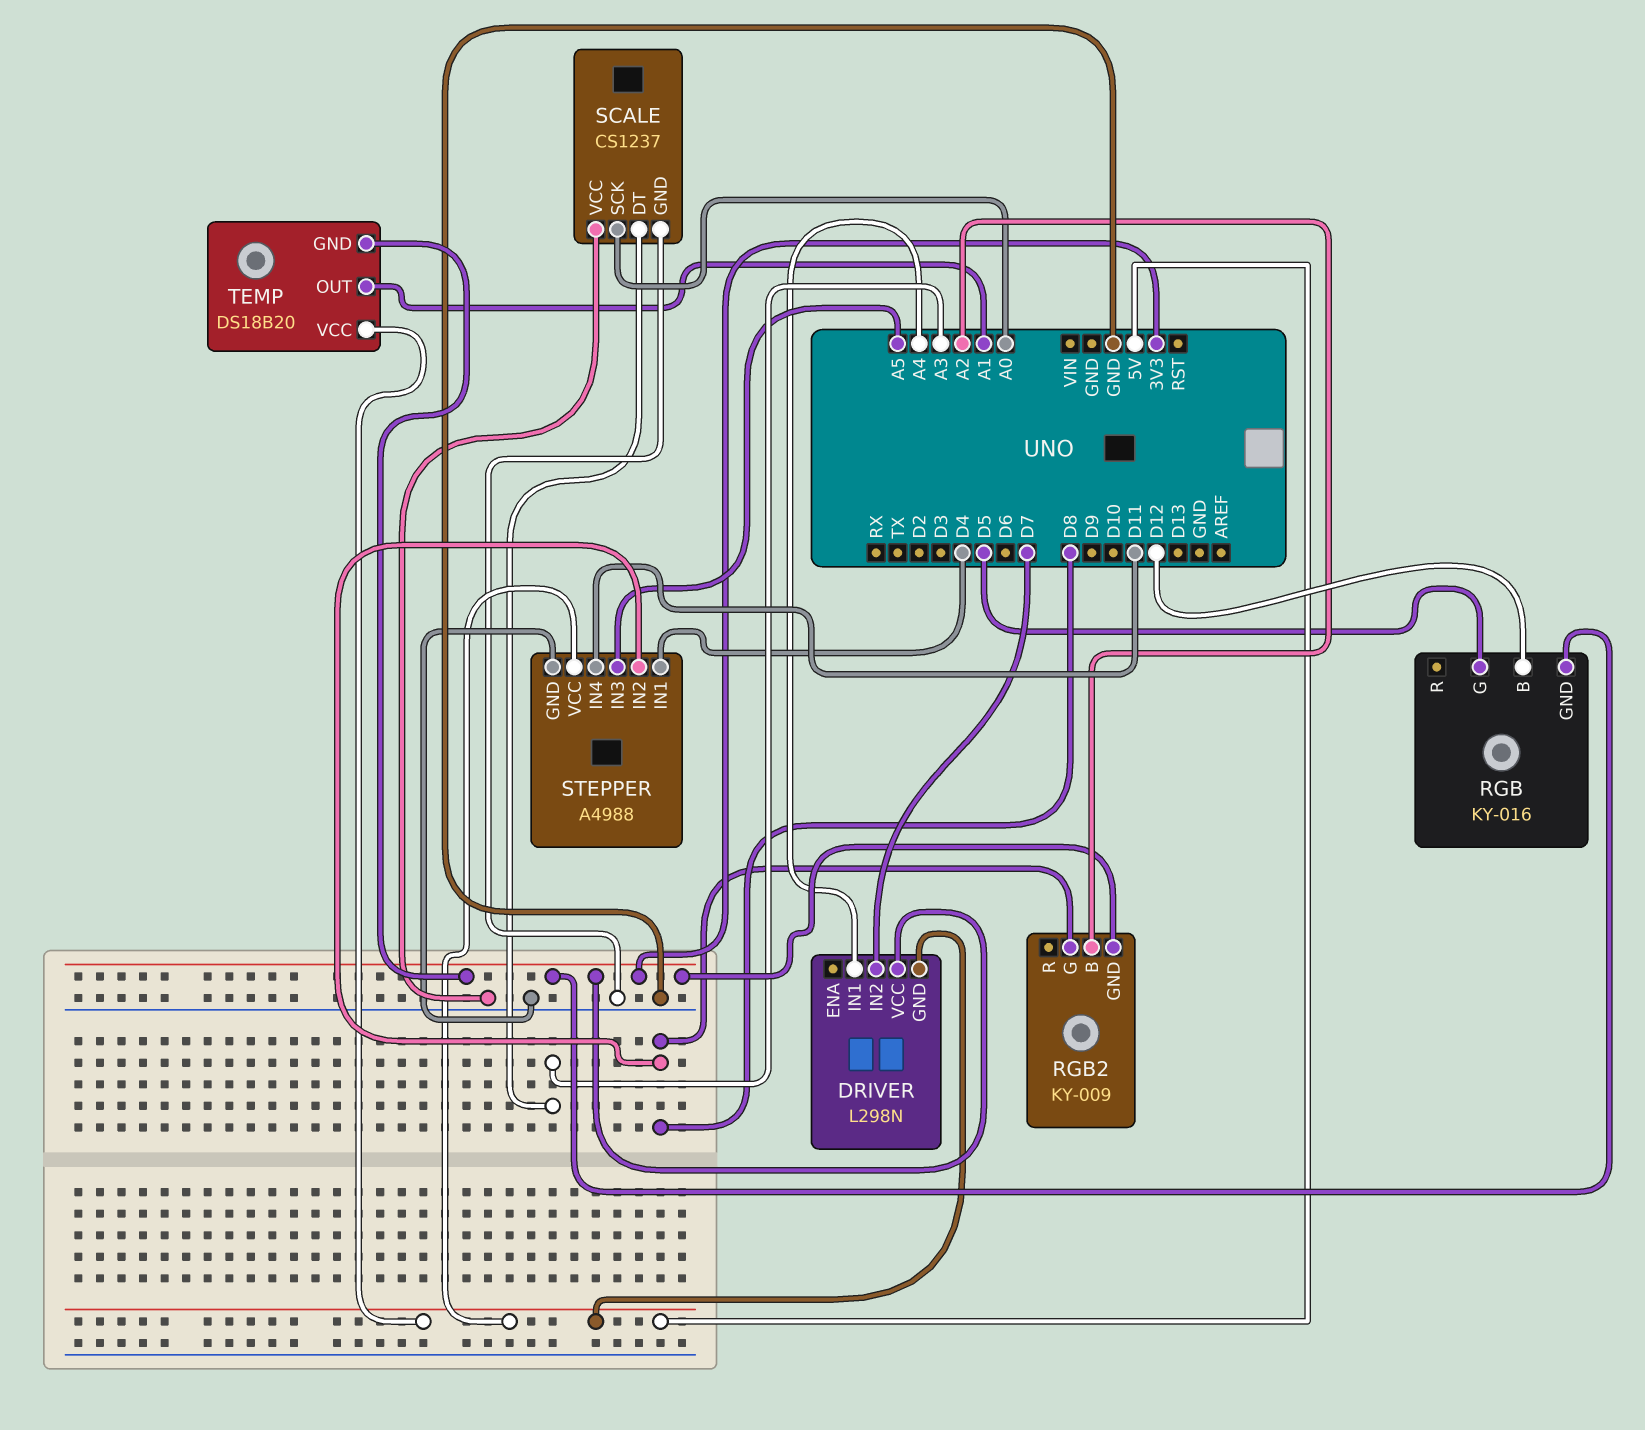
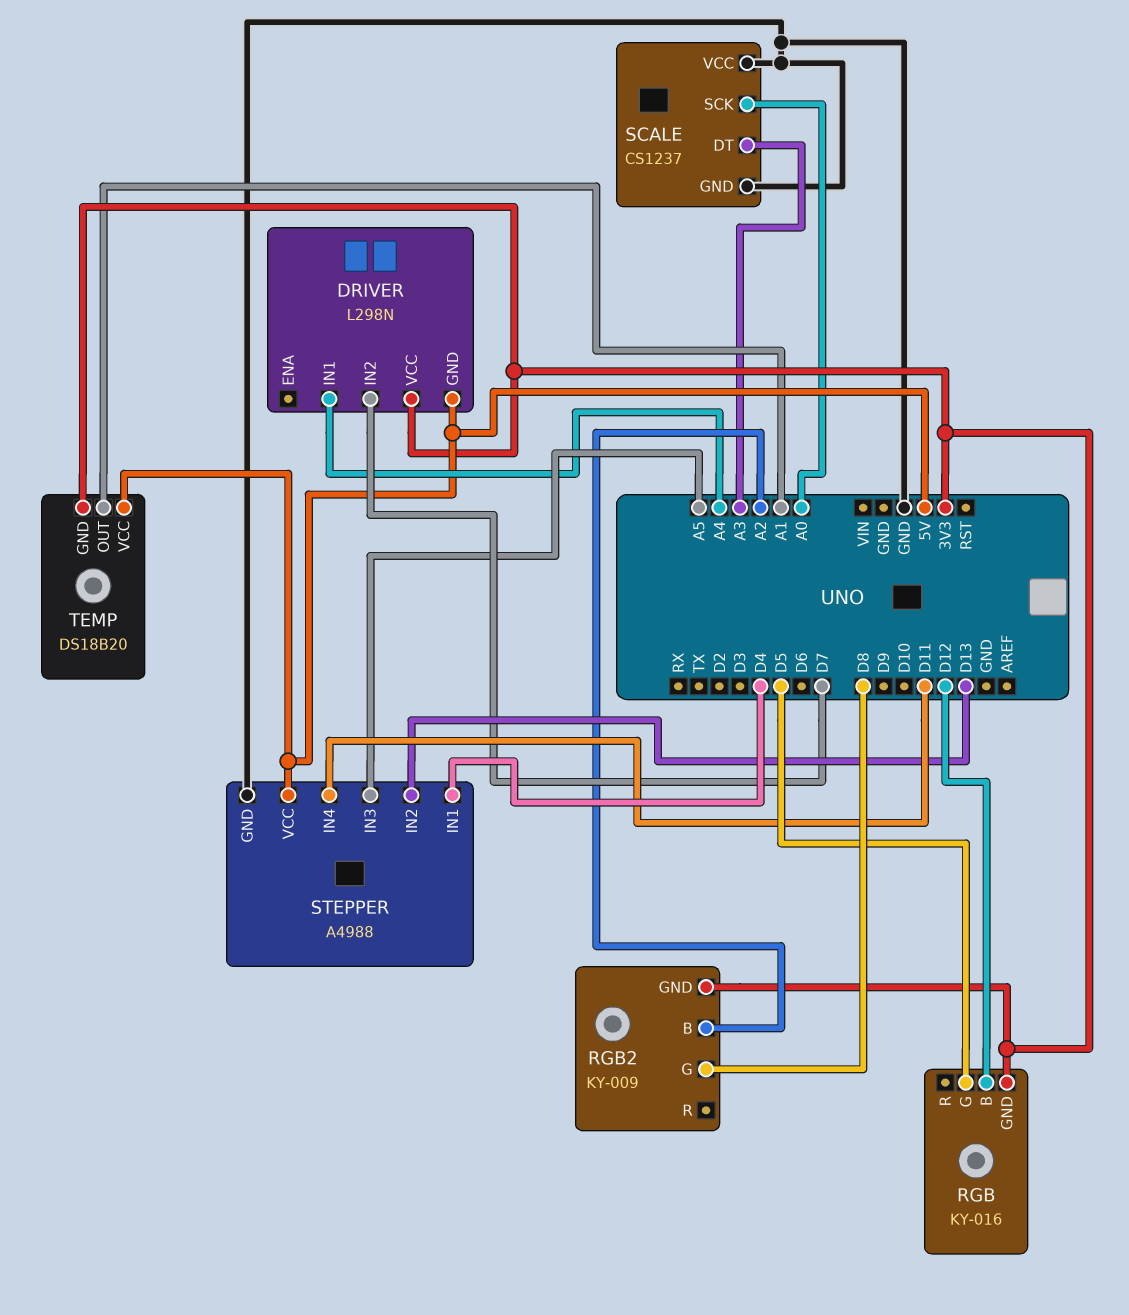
STEPPER pin IN2: D8 -> D13

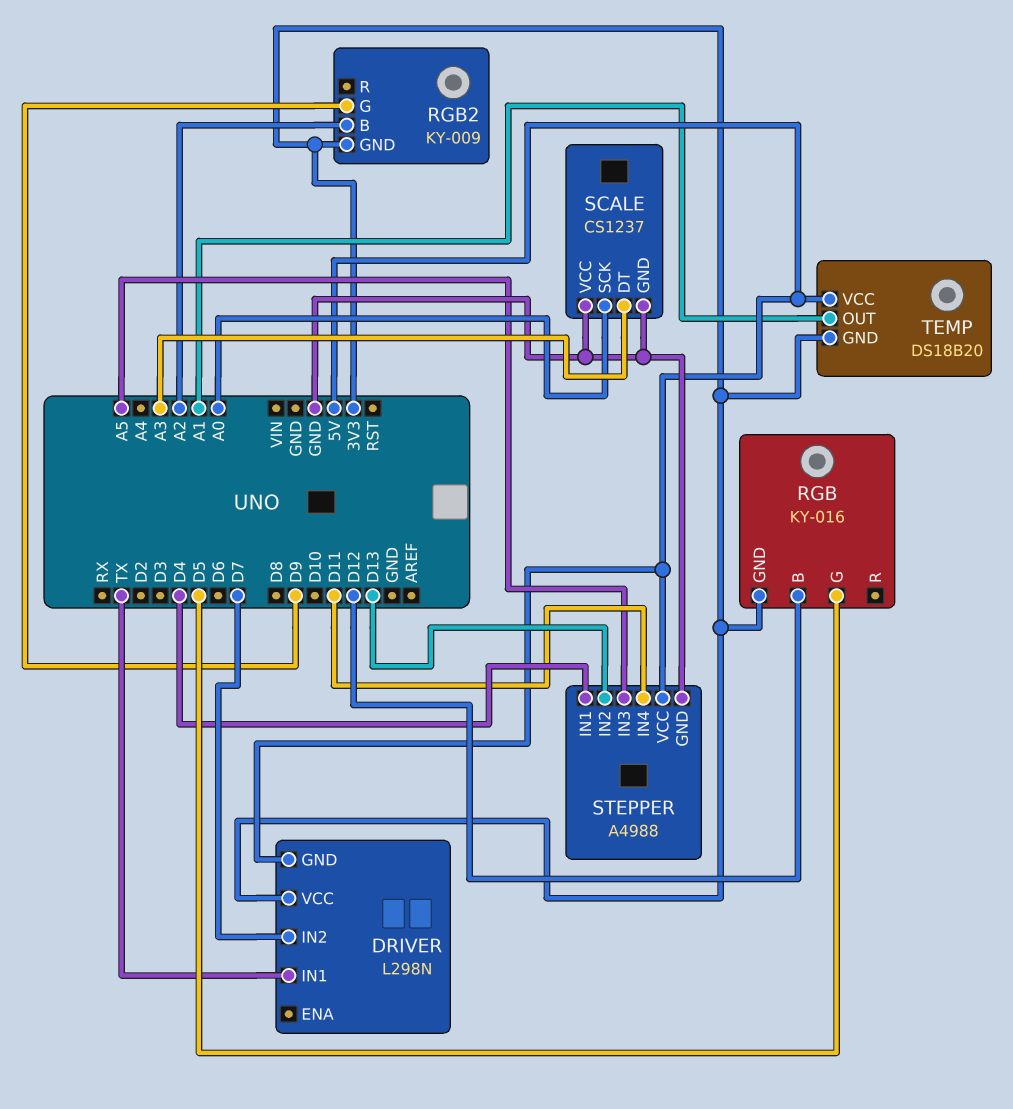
DRIVER pin IN1: A4 -> TX
RGB2 pin G: D8 -> D9

